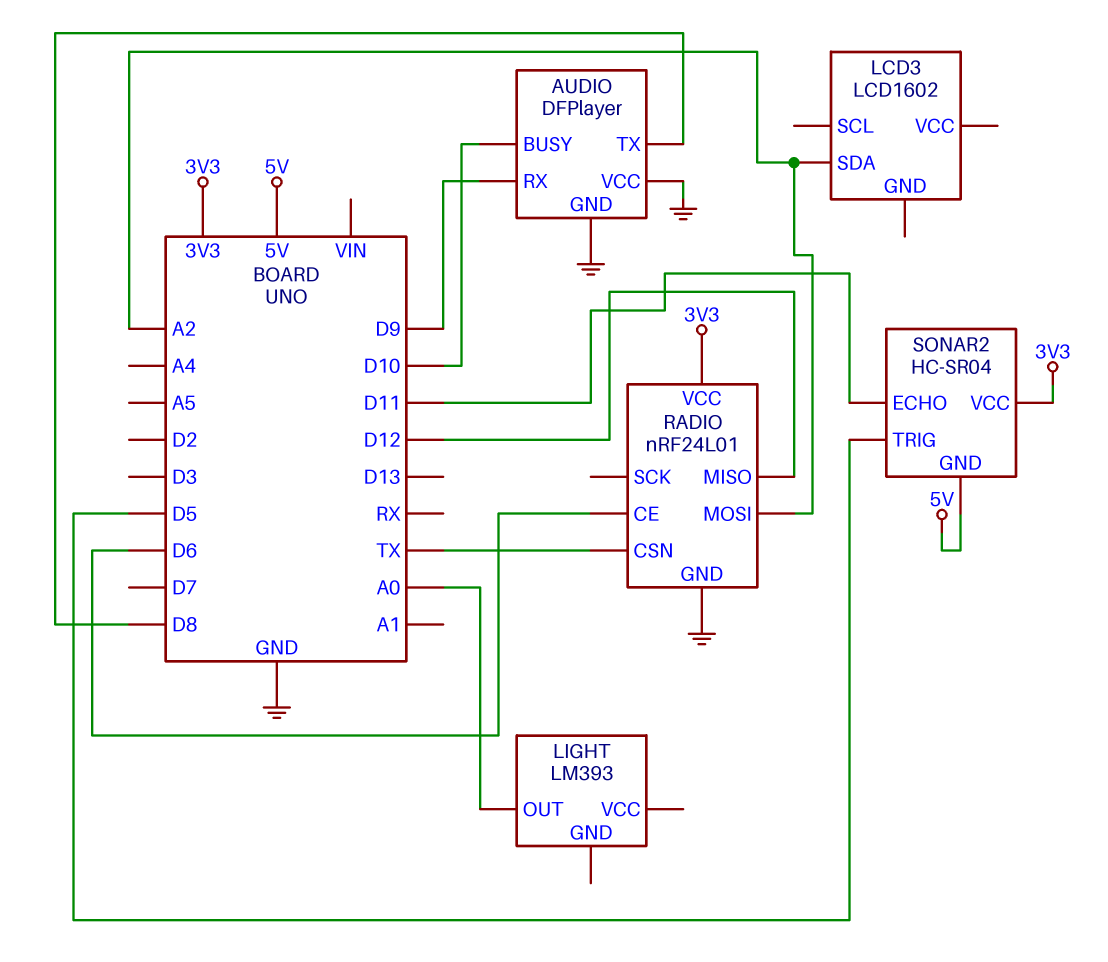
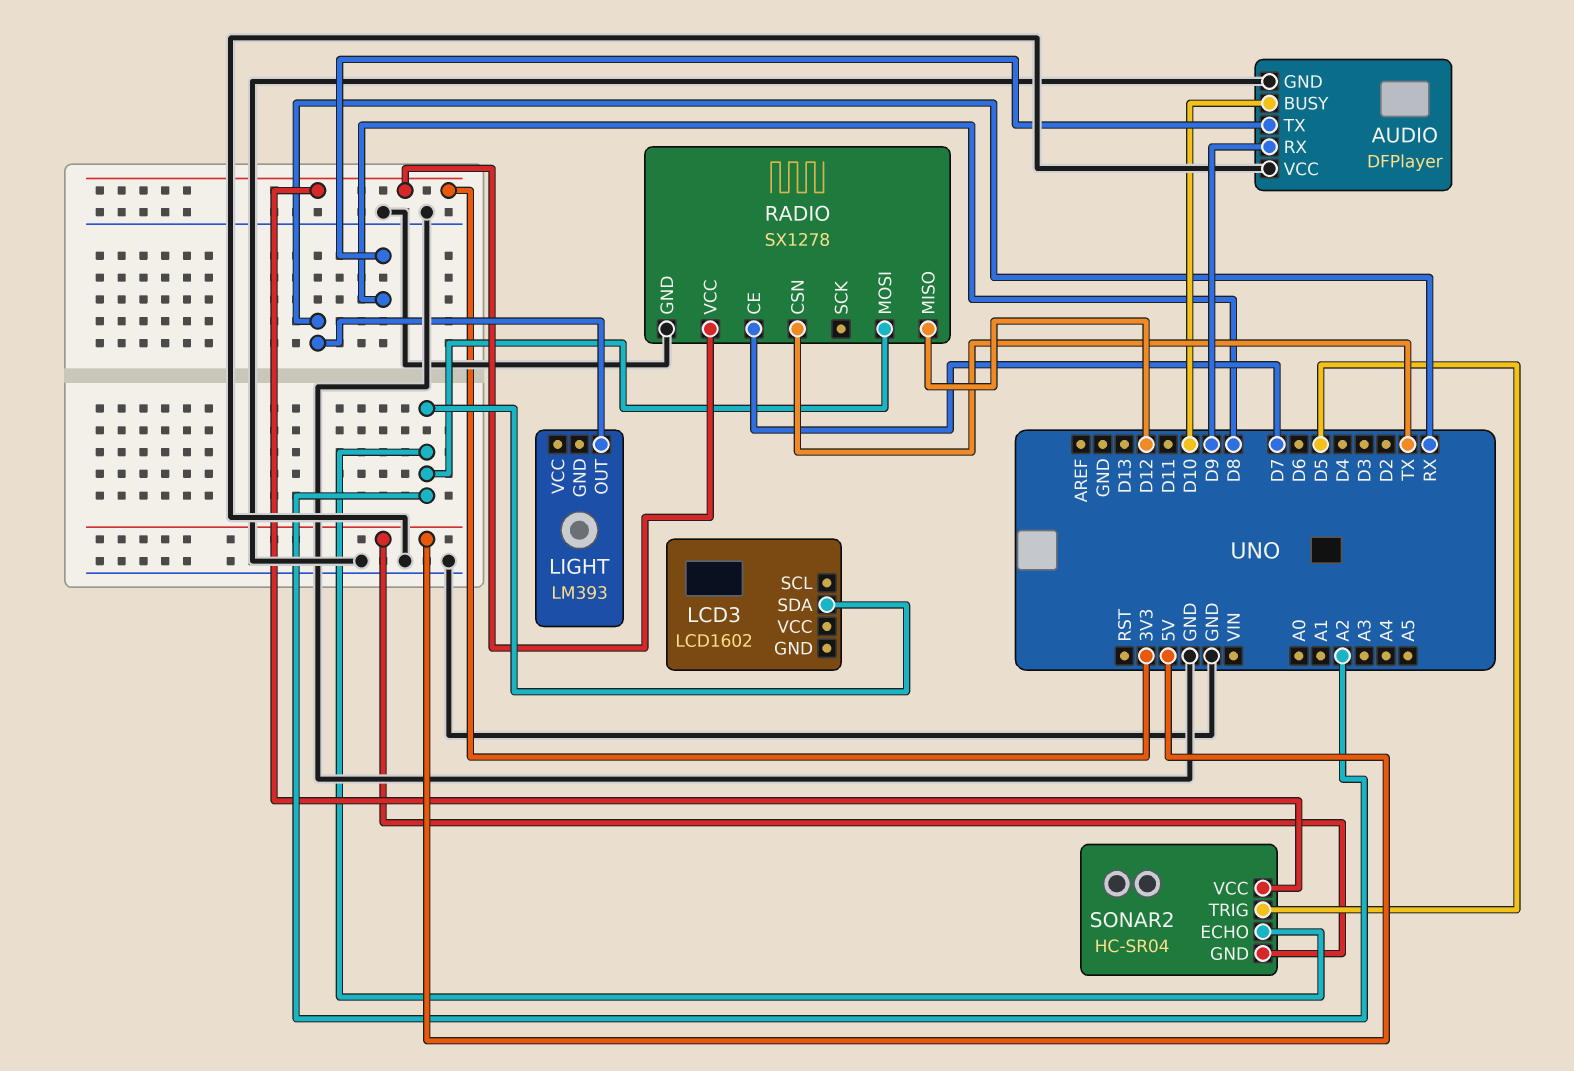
LIGHT pin OUT: A0 -> RX
RADIO: nRF24L01 -> SX1278
RADIO pin CE: D6 -> D7
SONAR2 pin ECHO: D11 -> A2

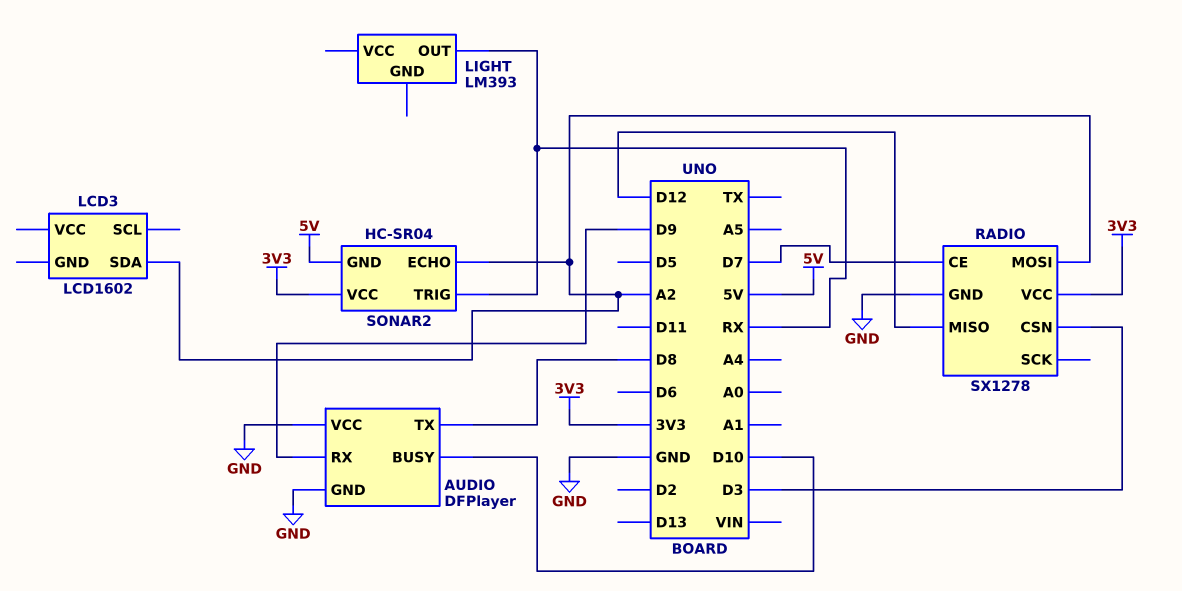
RADIO pin CSN: TX -> D3
SONAR2 pin TRIG: D5 -> RX

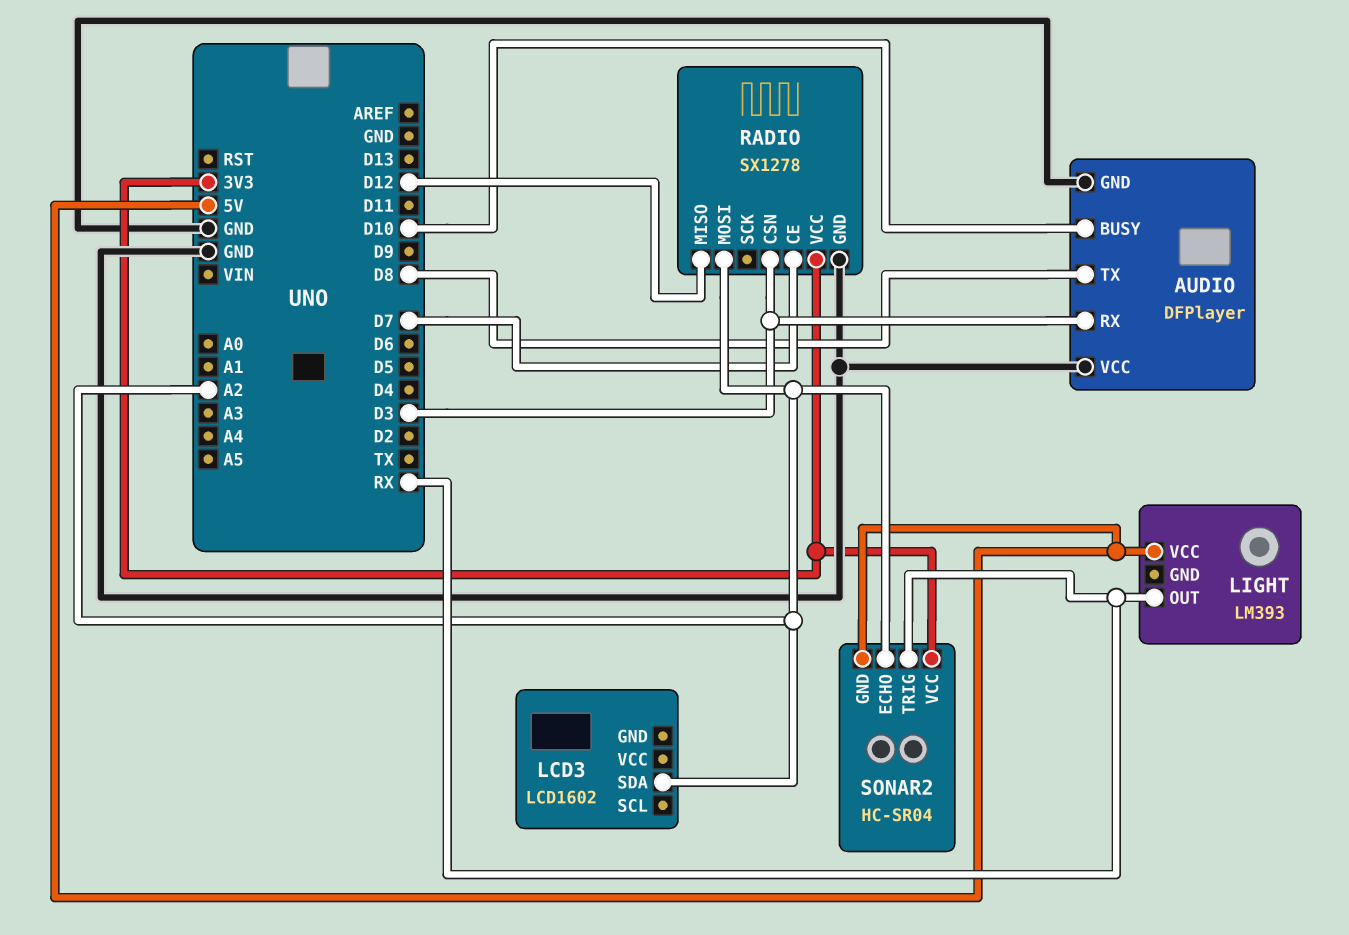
AUDIO pin RX: D9 -> D3
LIGHT pin VCC: none -> 5V

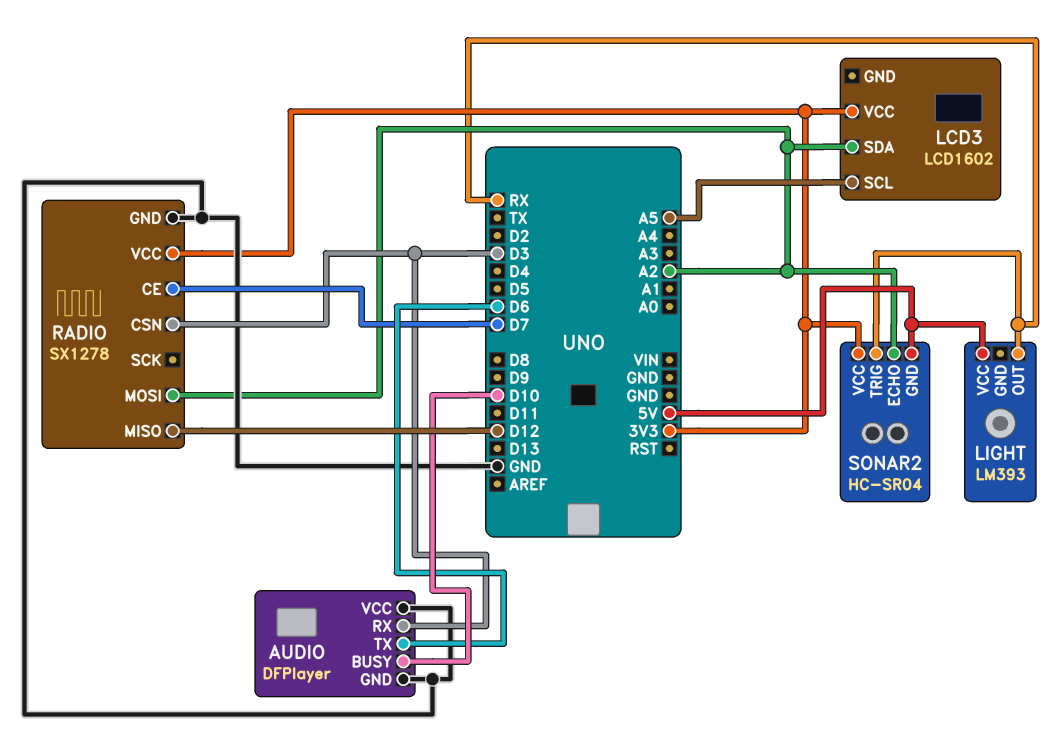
AUDIO pin TX: D8 -> D6
LCD3 pin SCL: none -> A5
LCD3 pin VCC: none -> 3V3

